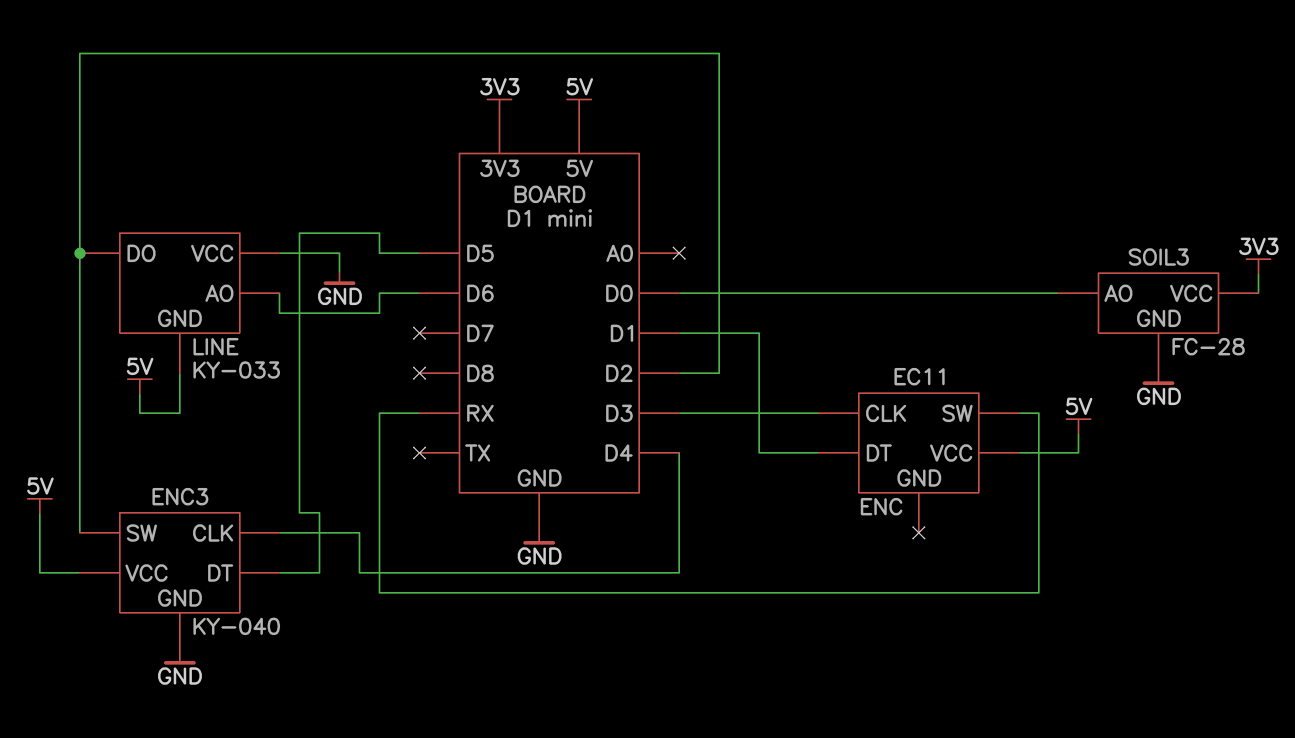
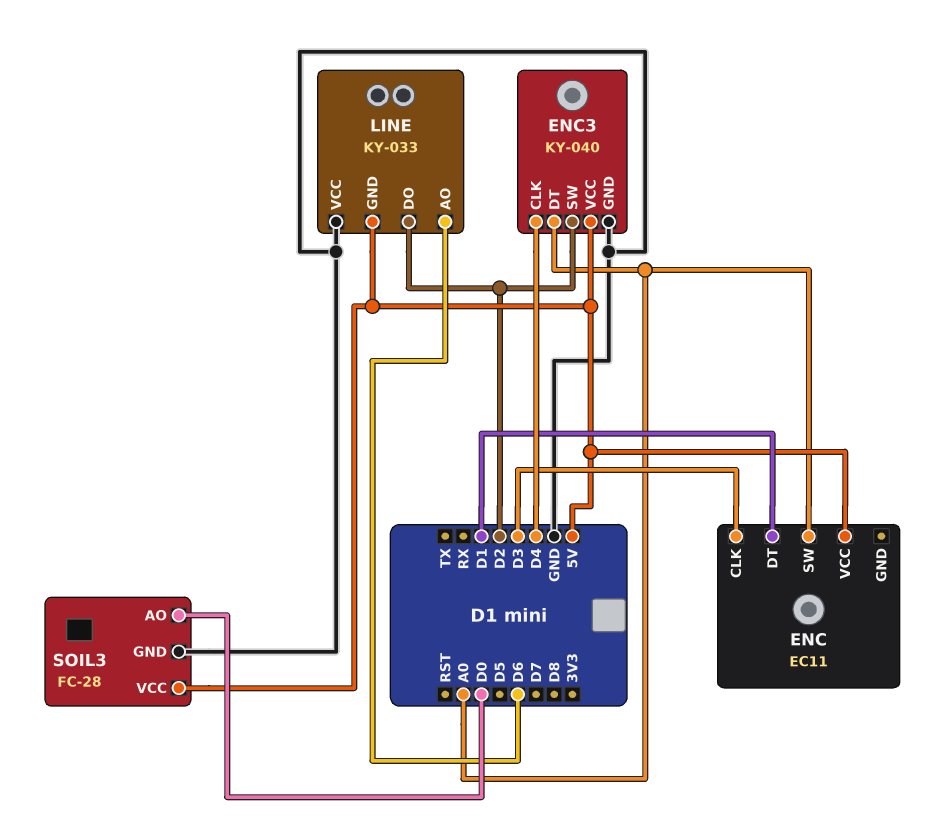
ENC pin SW: RX -> A0
ENC3 pin DT: D5 -> A0
SOIL3 pin VCC: 3V3 -> 5V

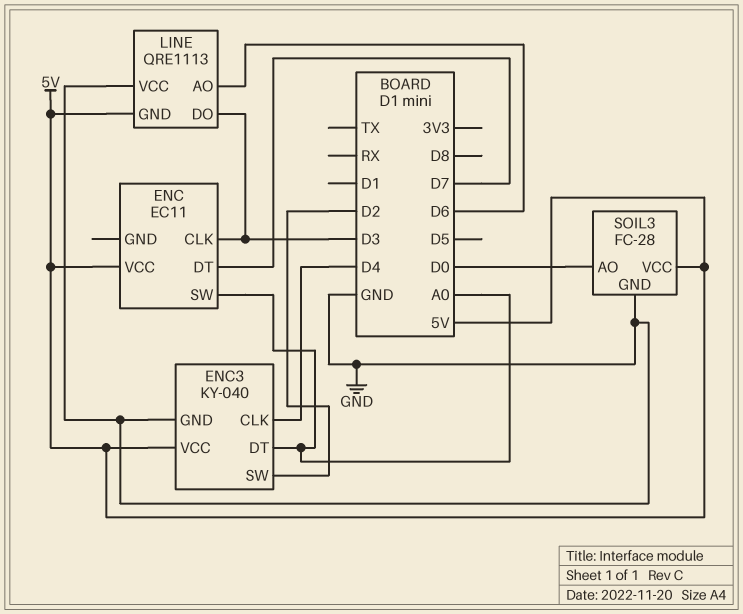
ENC pin DT: D1 -> D7
LINE: KY-033 -> QRE1113
LINE pin DO: D2 -> D3

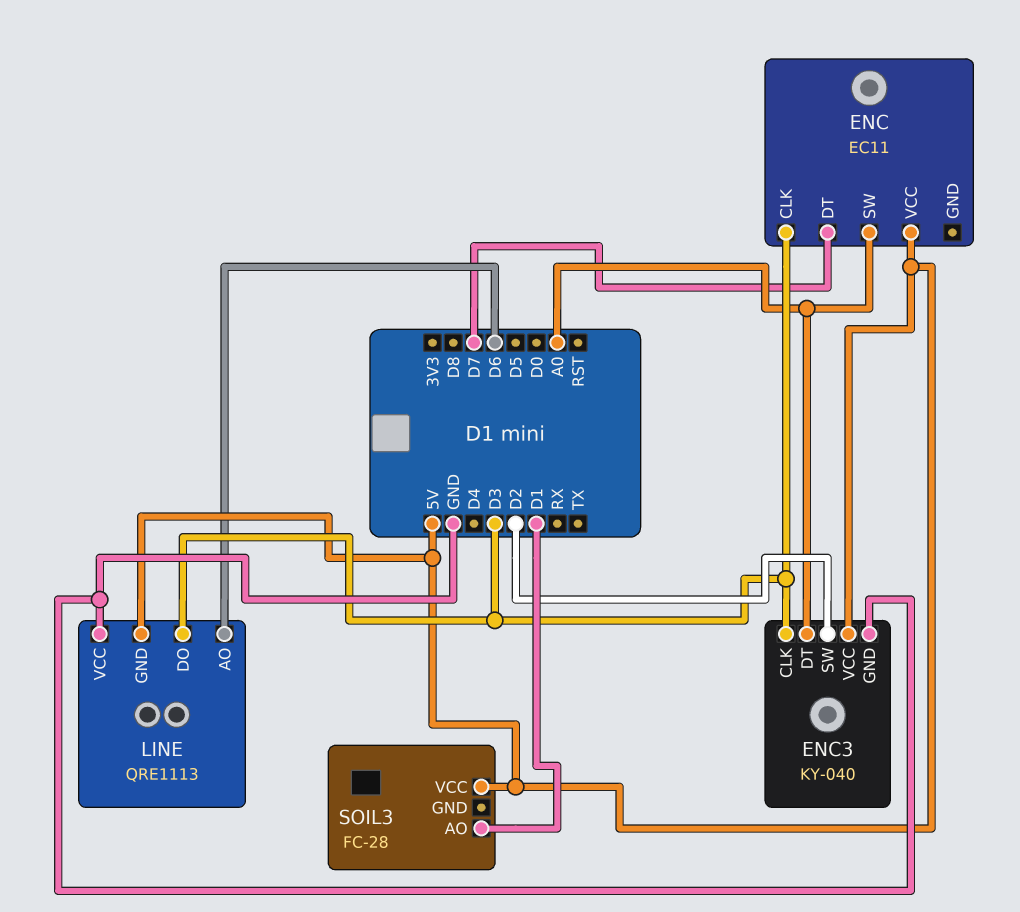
ENC3 pin CLK: D4 -> D3
SOIL3 pin AO: D0 -> D1
SOIL3 pin GND: GND -> none

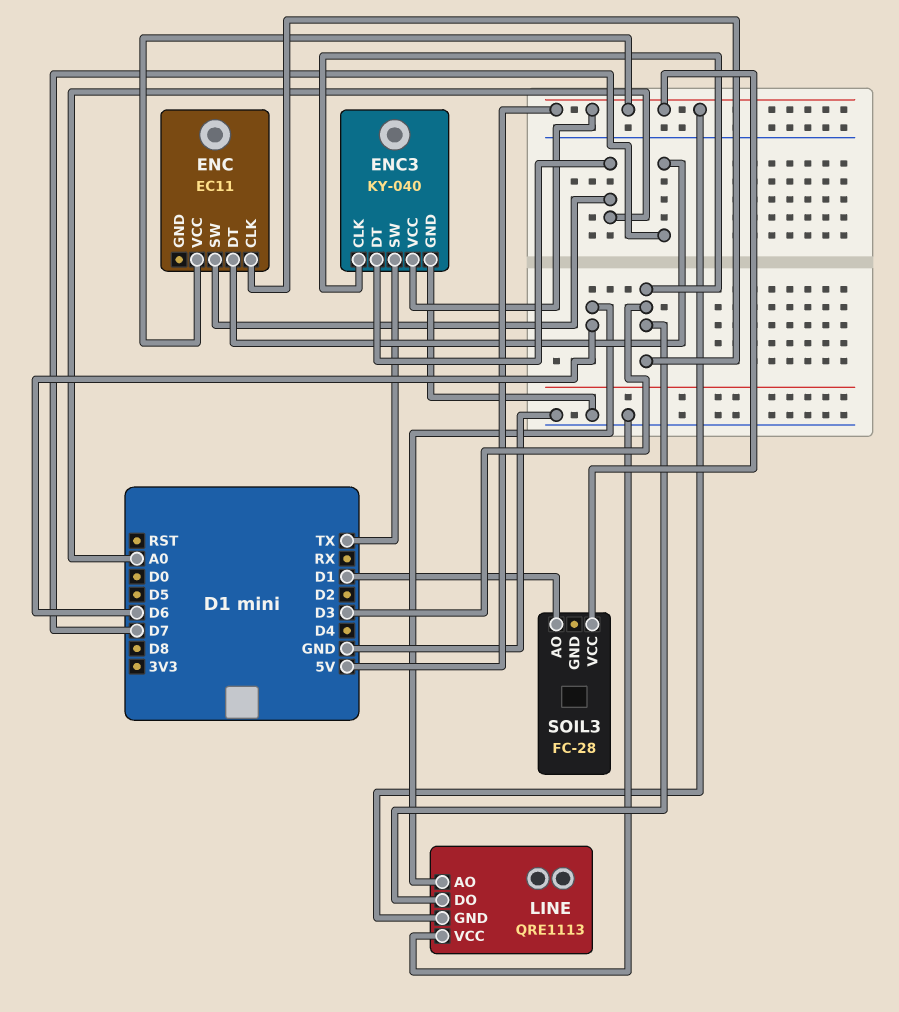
ENC3 pin SW: D2 -> TX

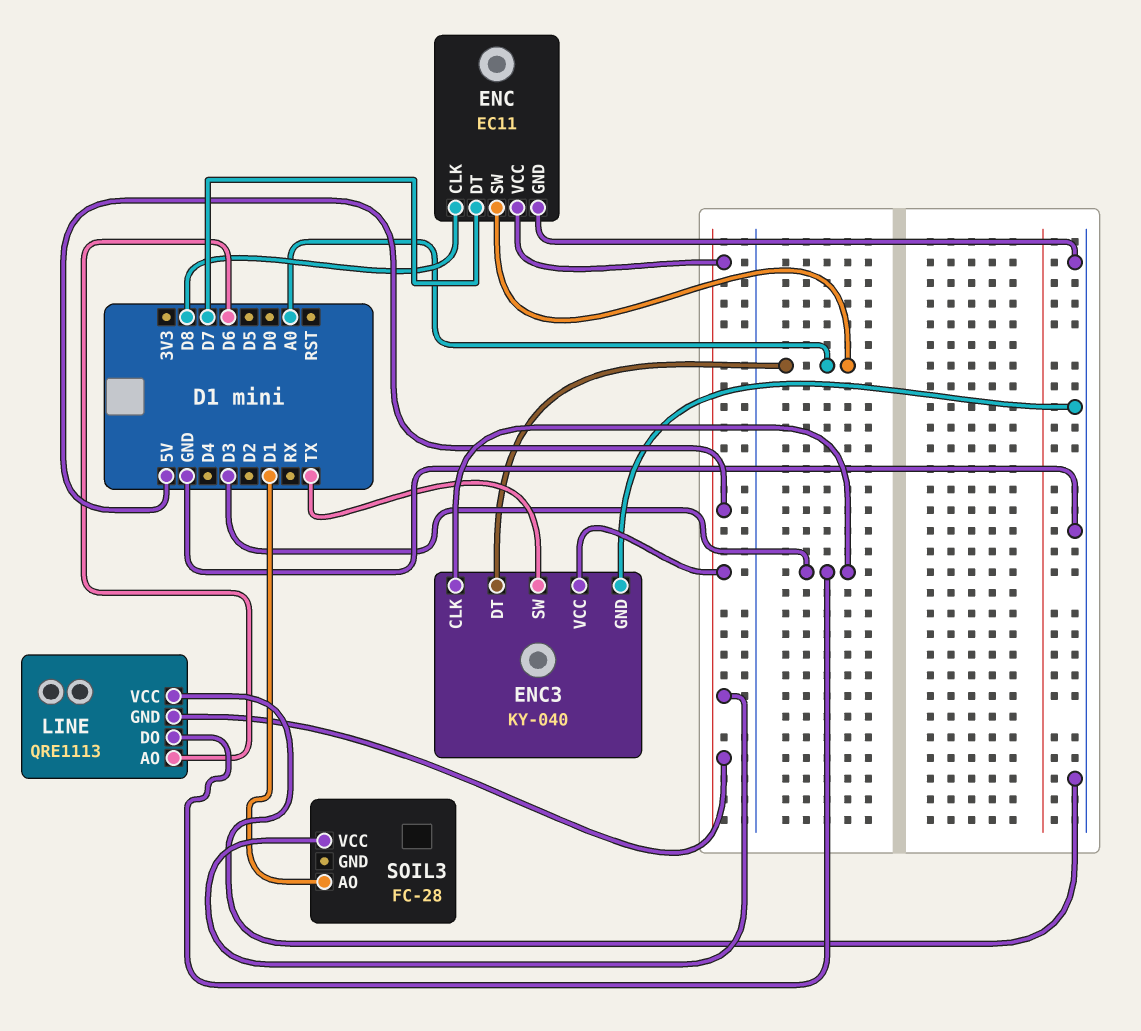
ENC pin CLK: D3 -> D8
ENC pin GND: none -> GND

